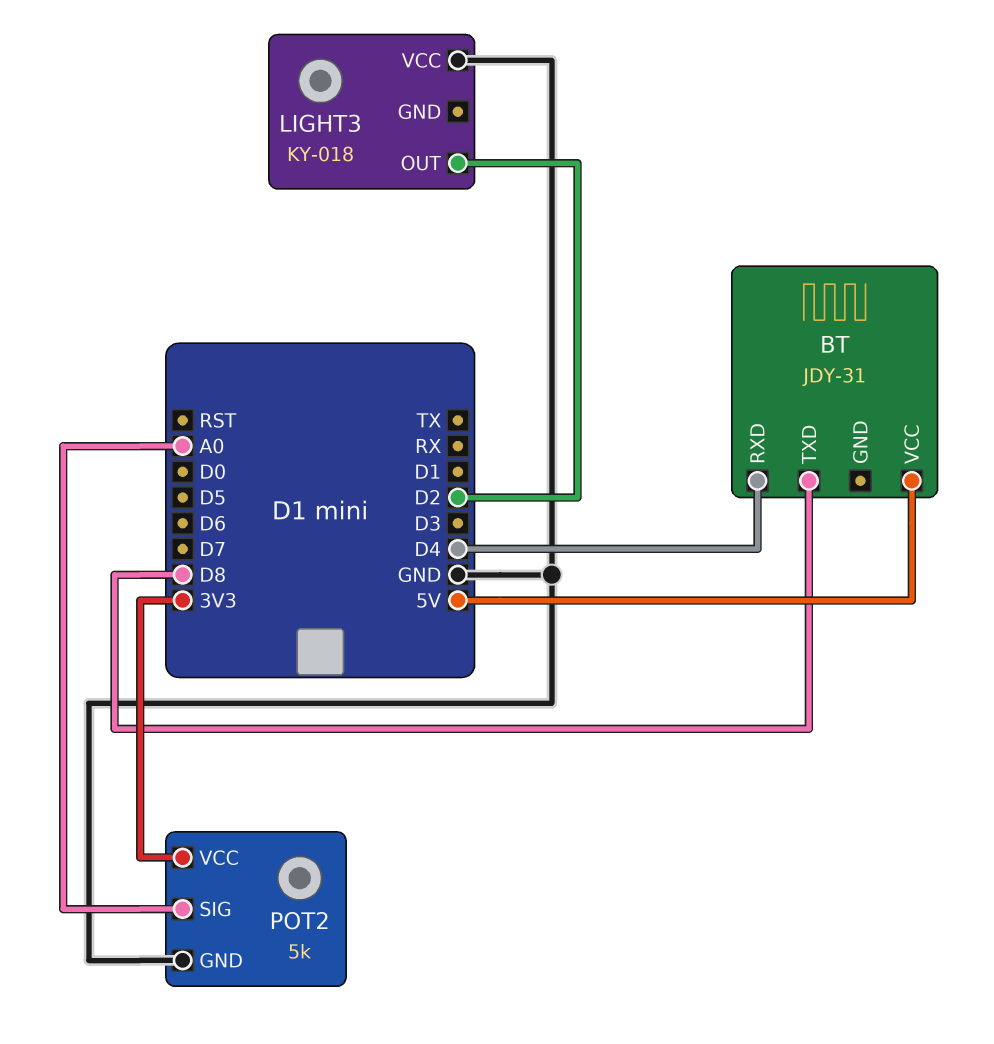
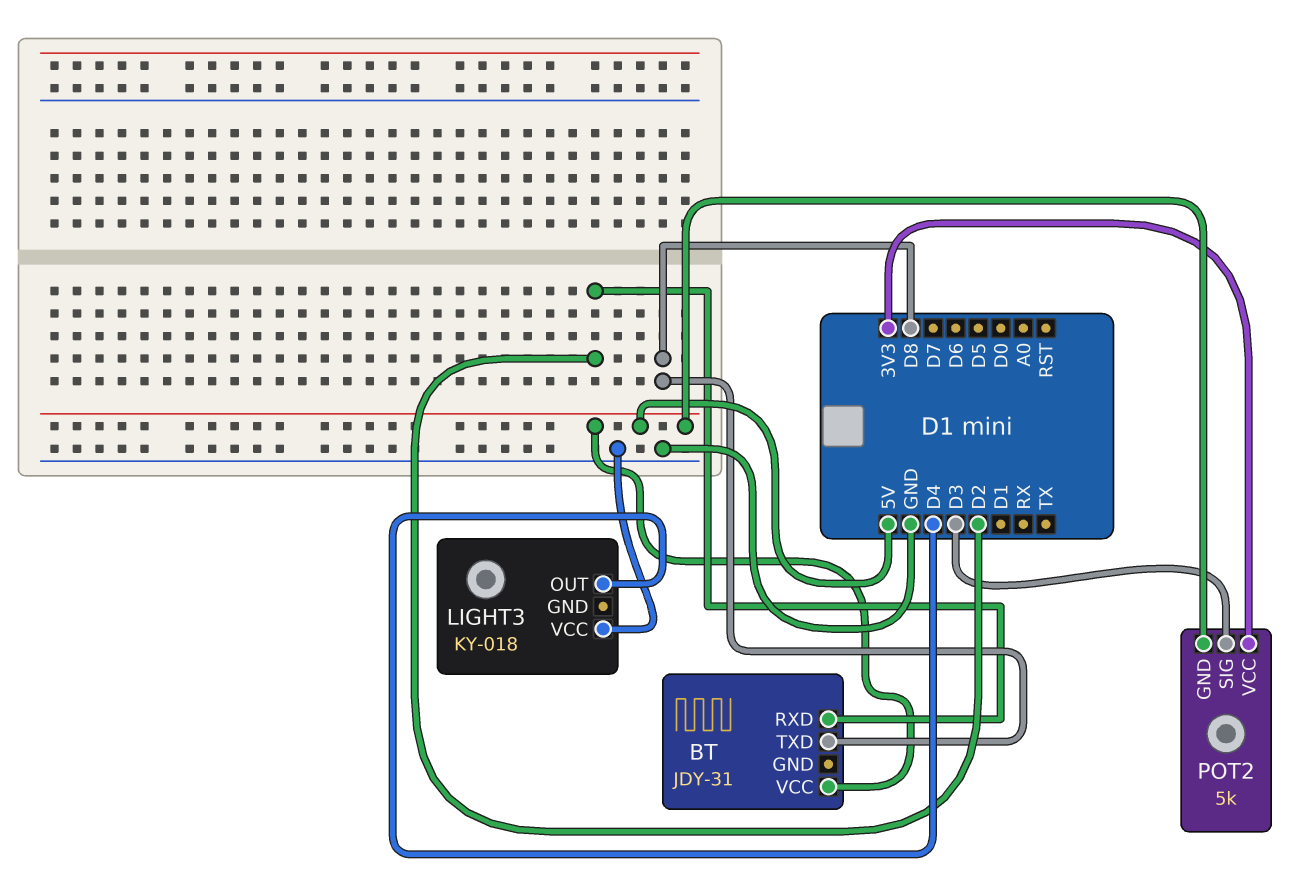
BT pin RXD: D4 -> D2
LIGHT3 pin OUT: D2 -> D4
POT2 pin GND: GND -> 5V
POT2 pin SIG: A0 -> D3

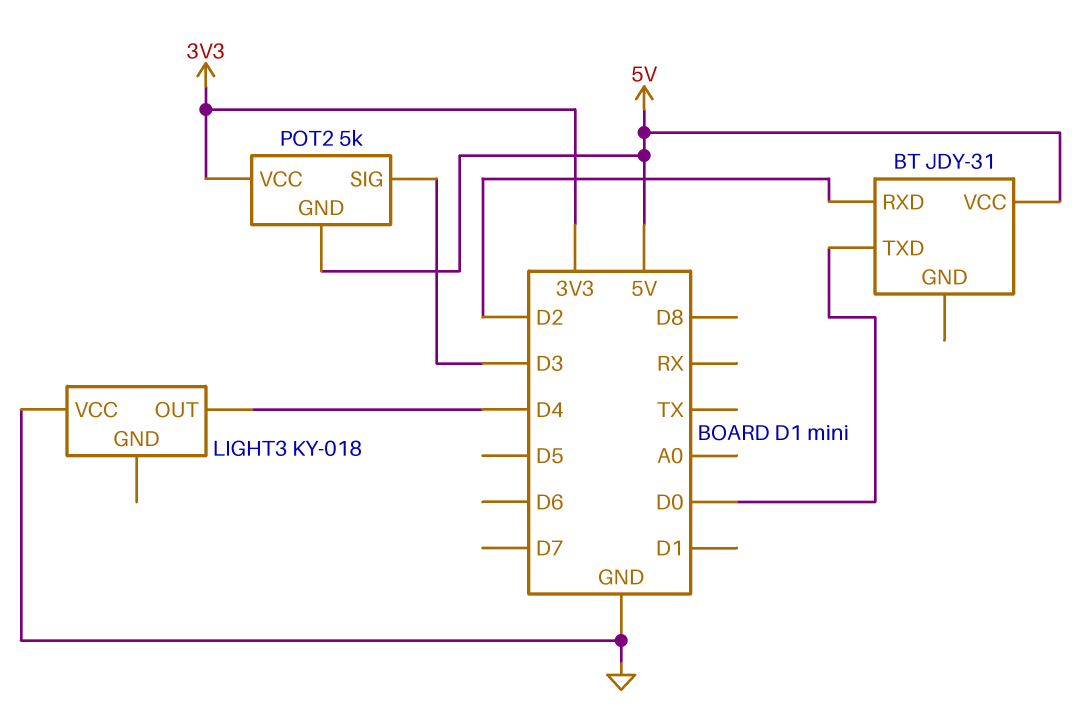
BT pin TXD: D8 -> D0

